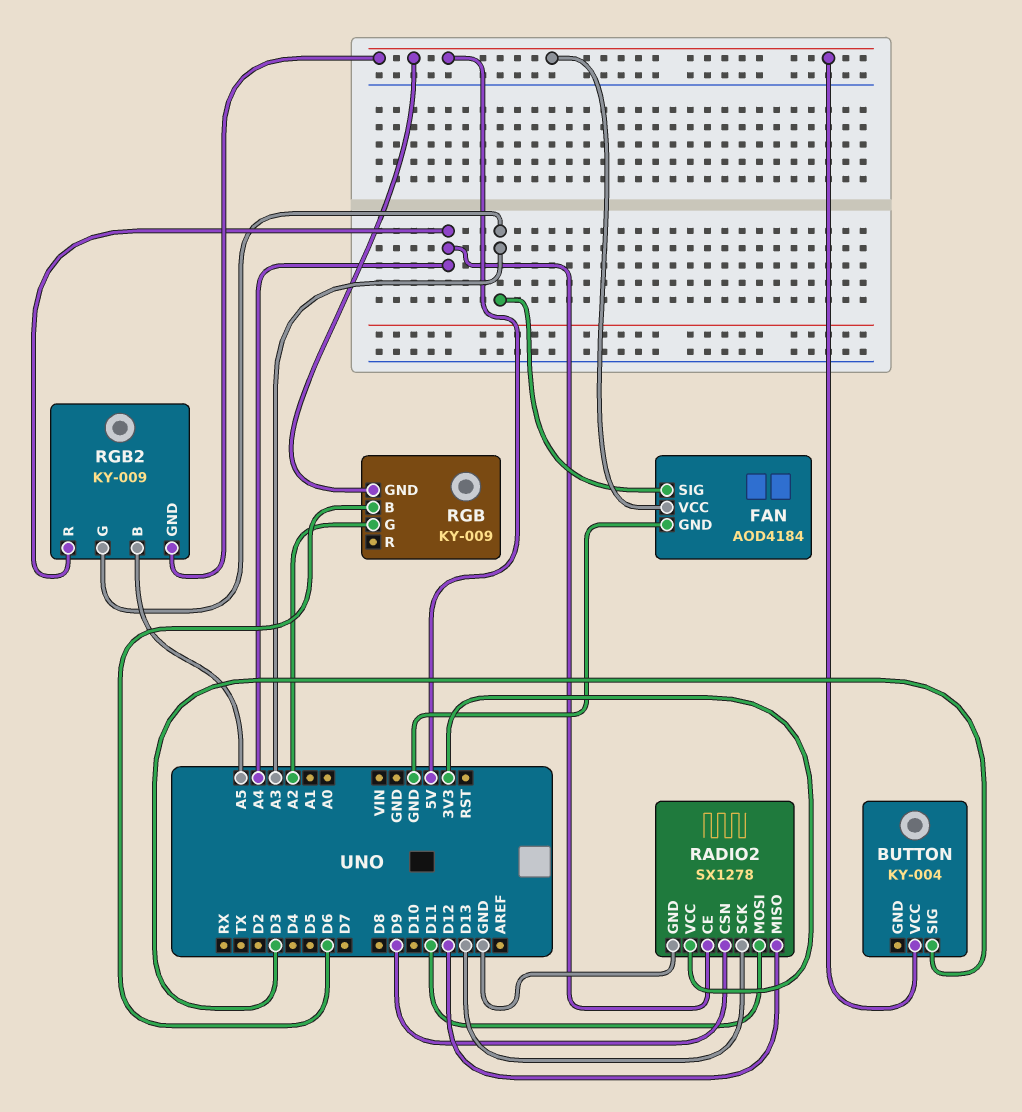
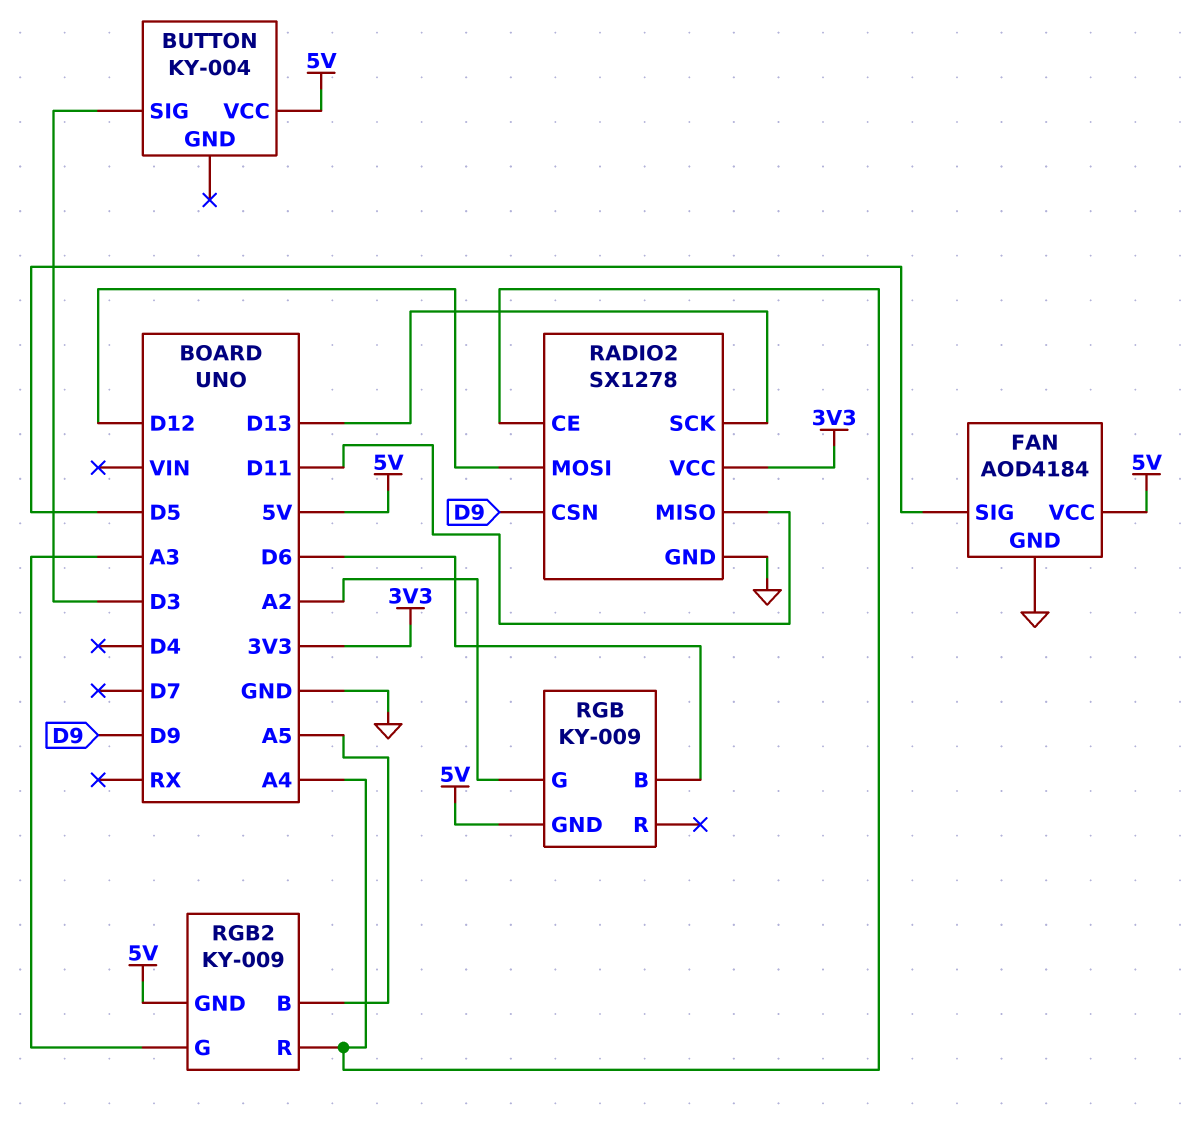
FAN pin SIG: A3 -> D5
RADIO2 pin MISO: D12 -> D11
RADIO2 pin MOSI: D11 -> D12

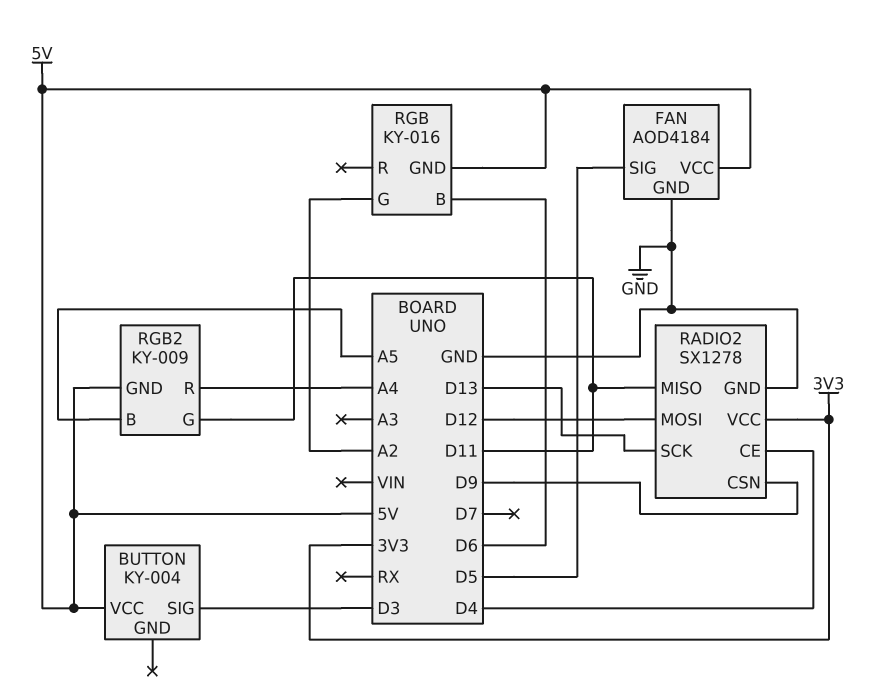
RADIO2 pin CE: A4 -> D4
RGB: KY-009 -> KY-016
RGB2 pin G: A3 -> D11

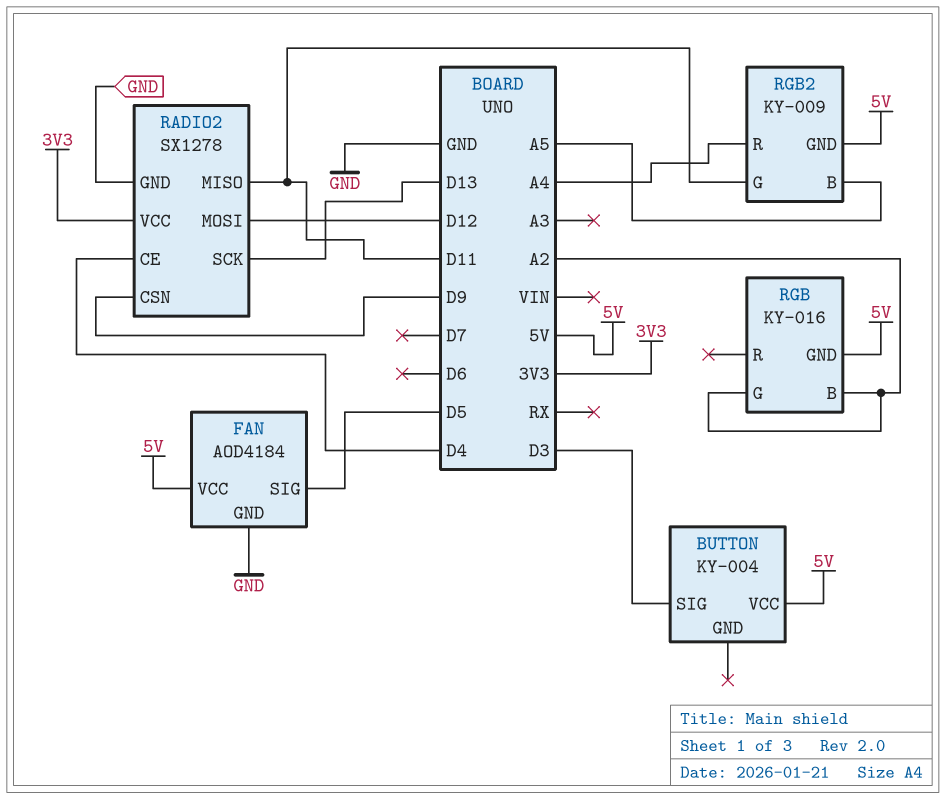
RGB pin B: D6 -> A2

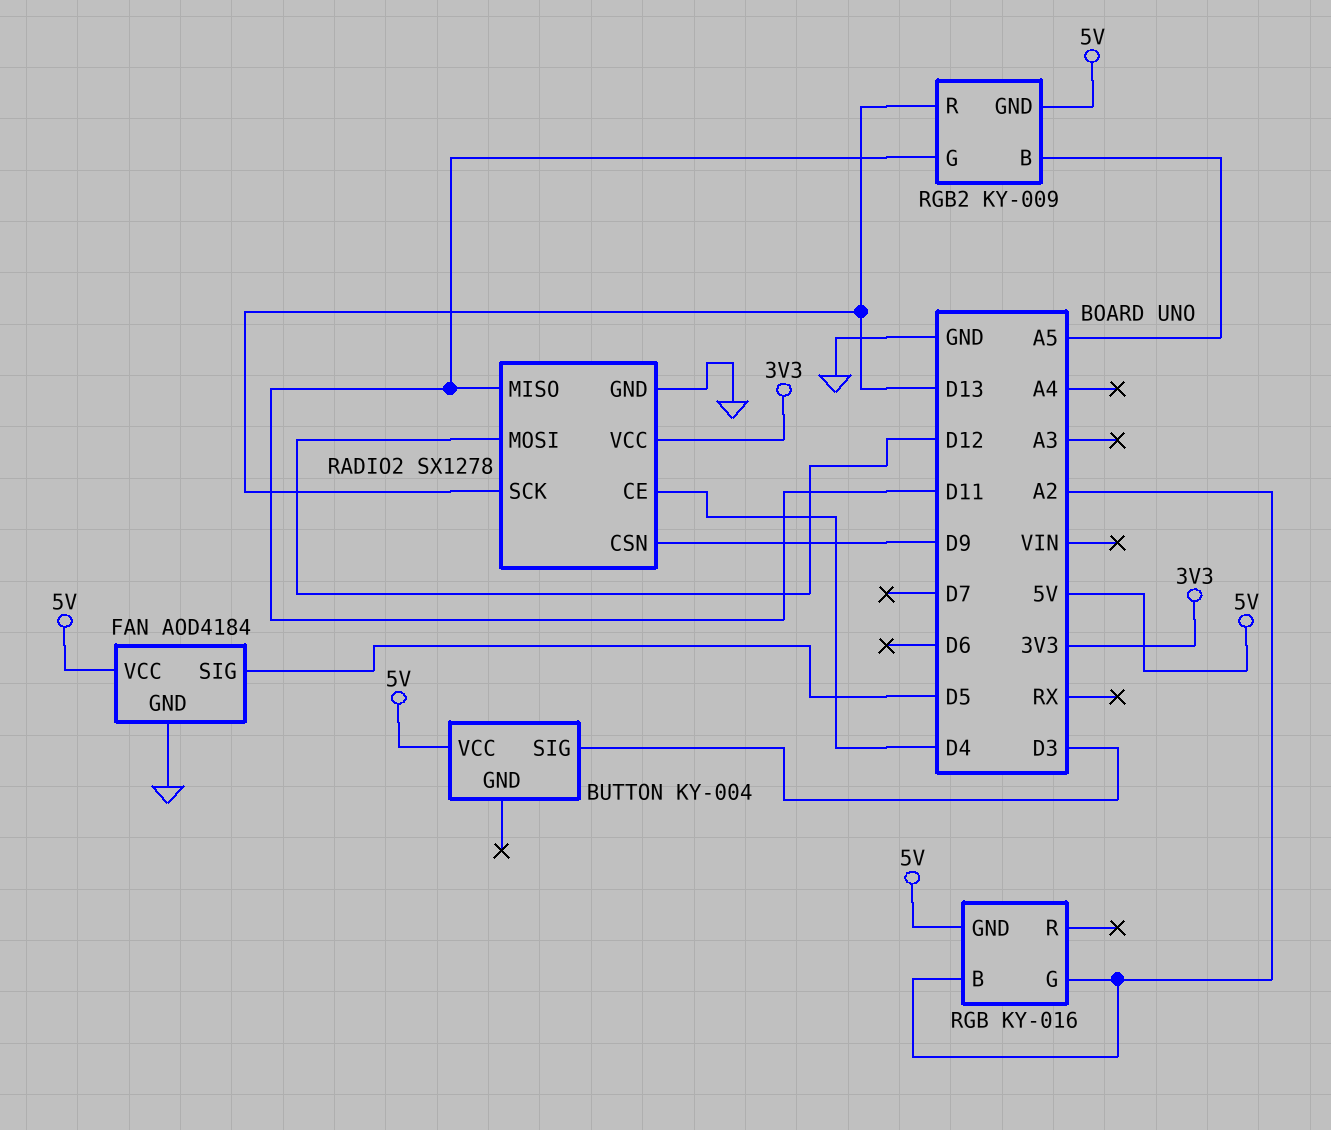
RGB2 pin R: A4 -> D13

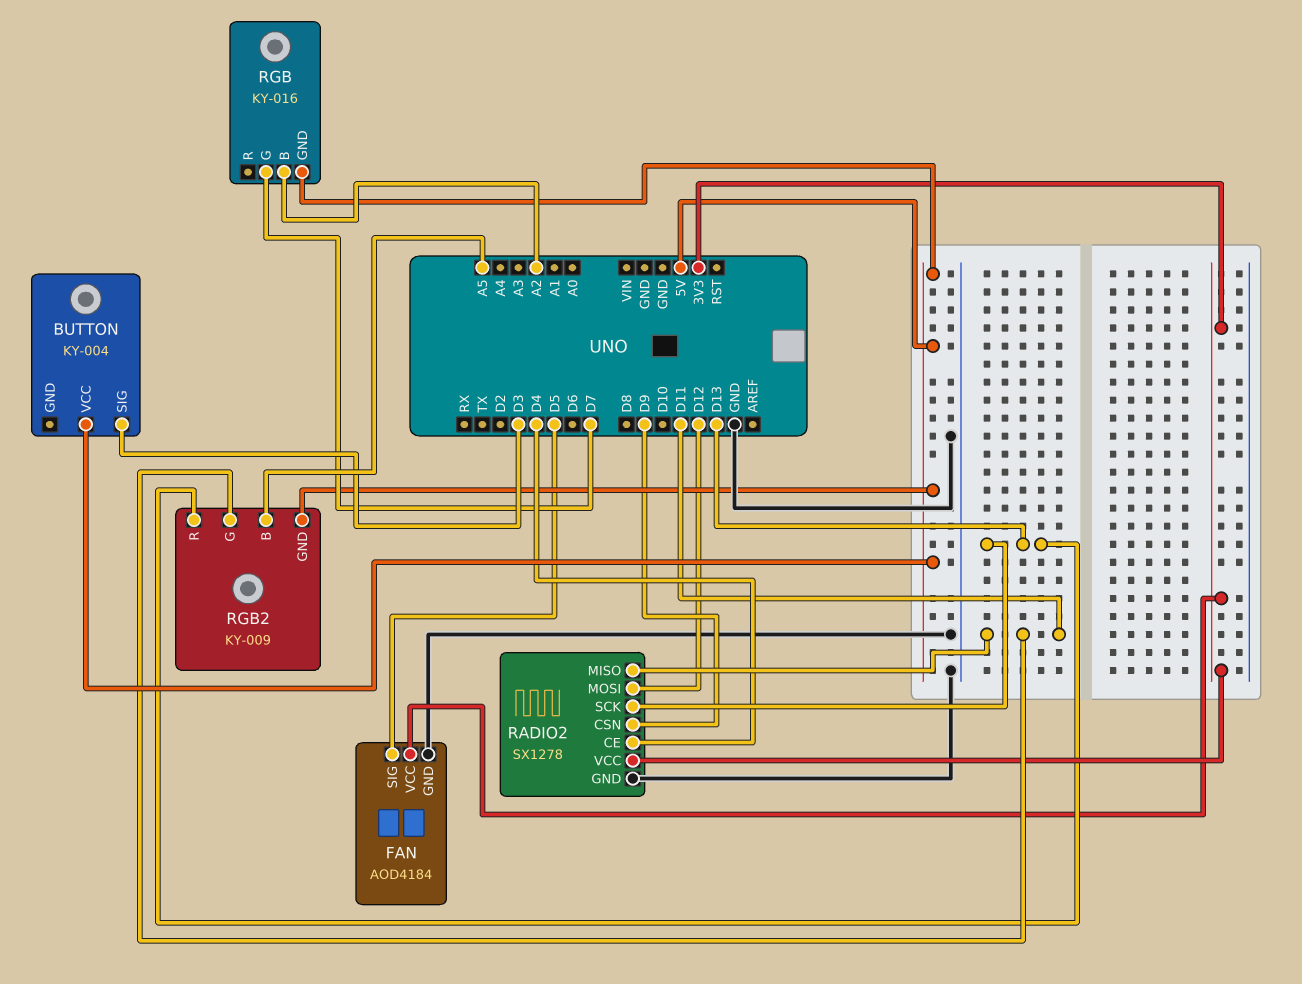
FAN pin VCC: 5V -> 3V3
RGB pin G: A2 -> D7

